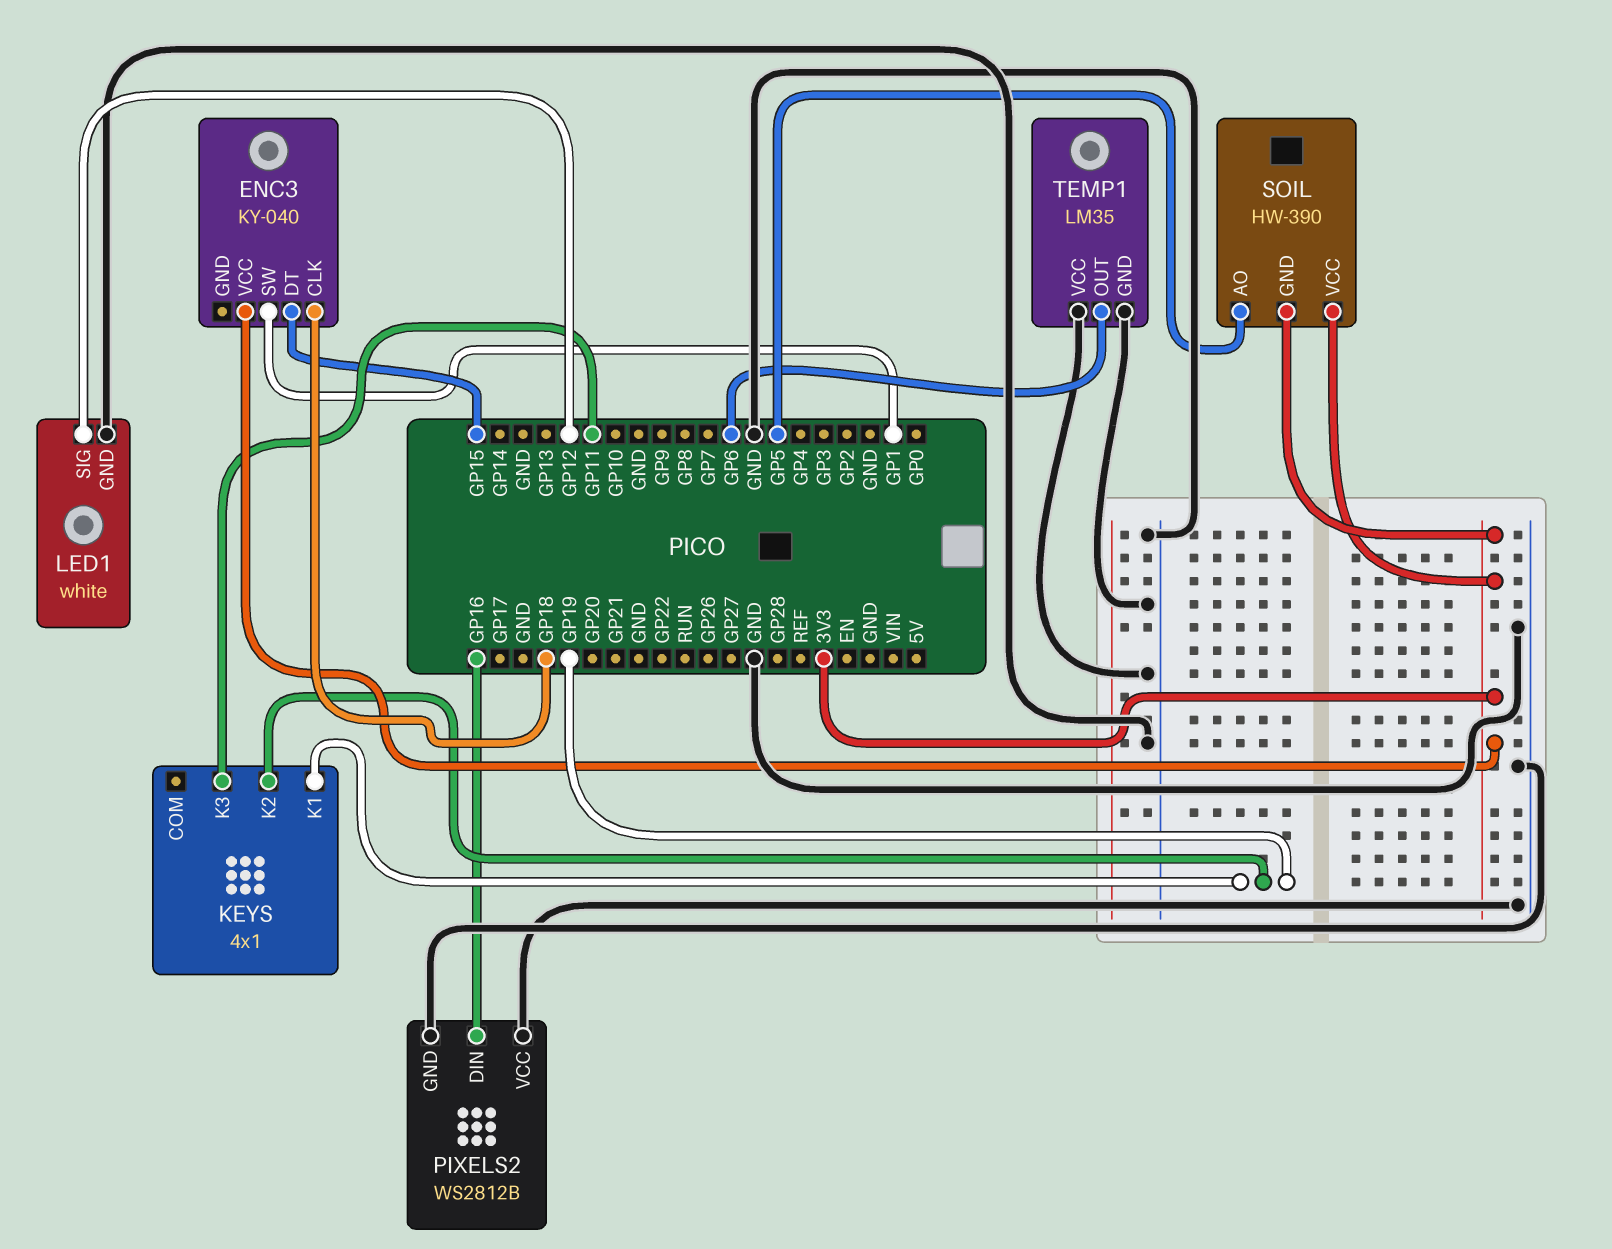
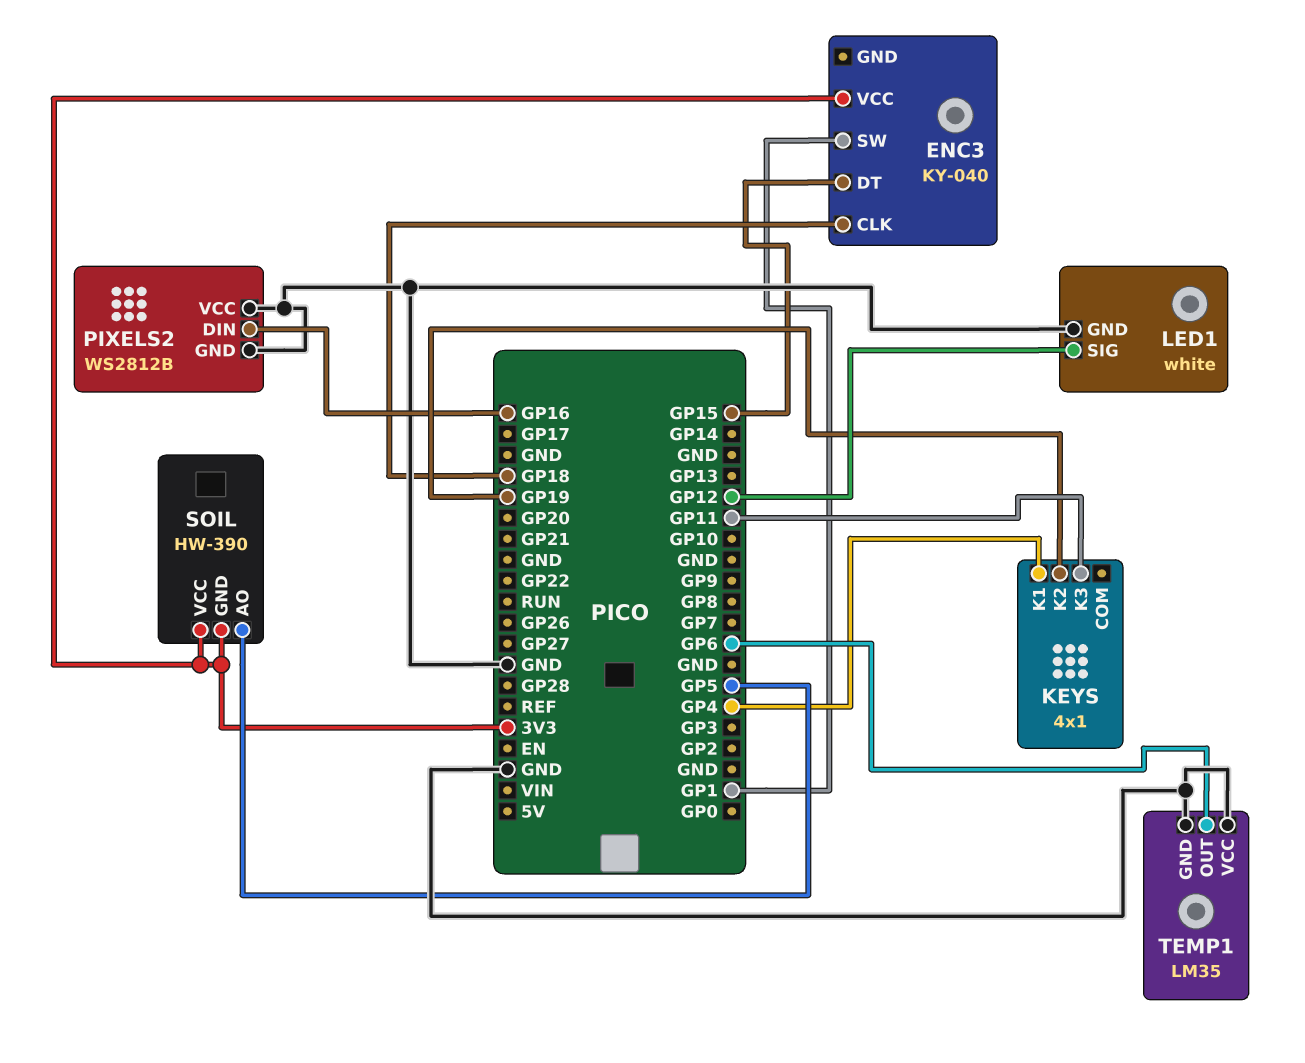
KEYS pin K1: GP19 -> GP4

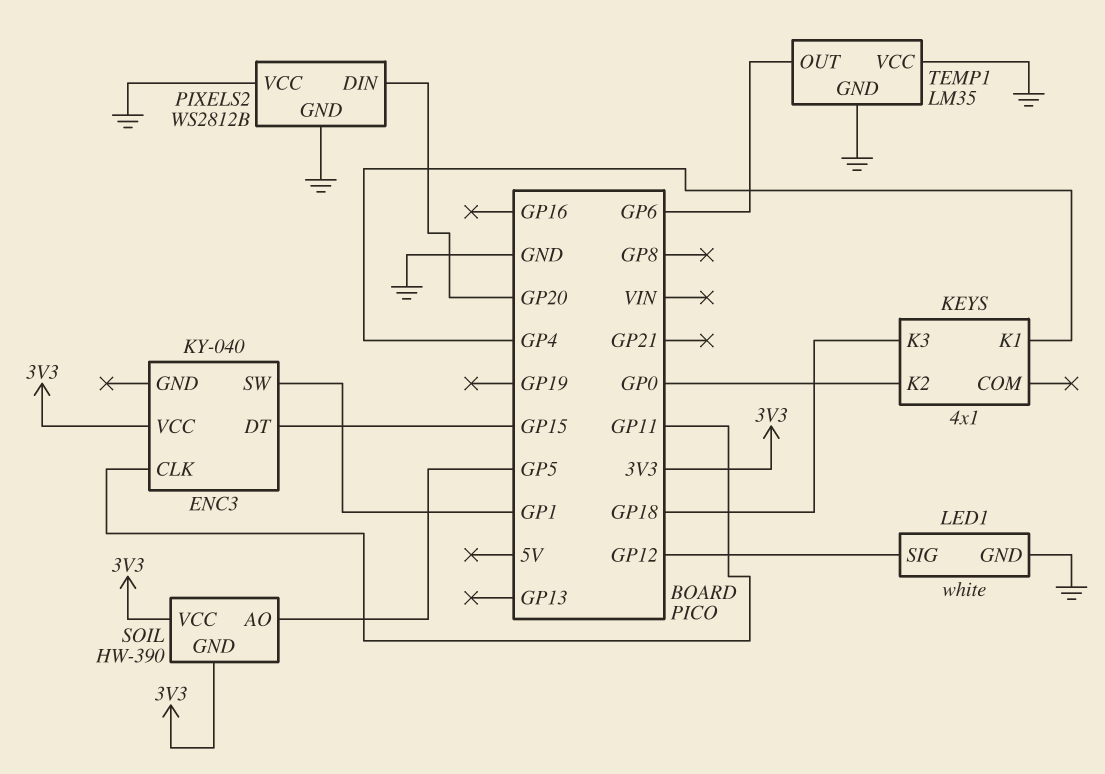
ENC3 pin CLK: GP18 -> GP11
KEYS pin K2: GP19 -> GP0
KEYS pin K3: GP11 -> GP18
PIXELS2 pin DIN: GP16 -> GP20

